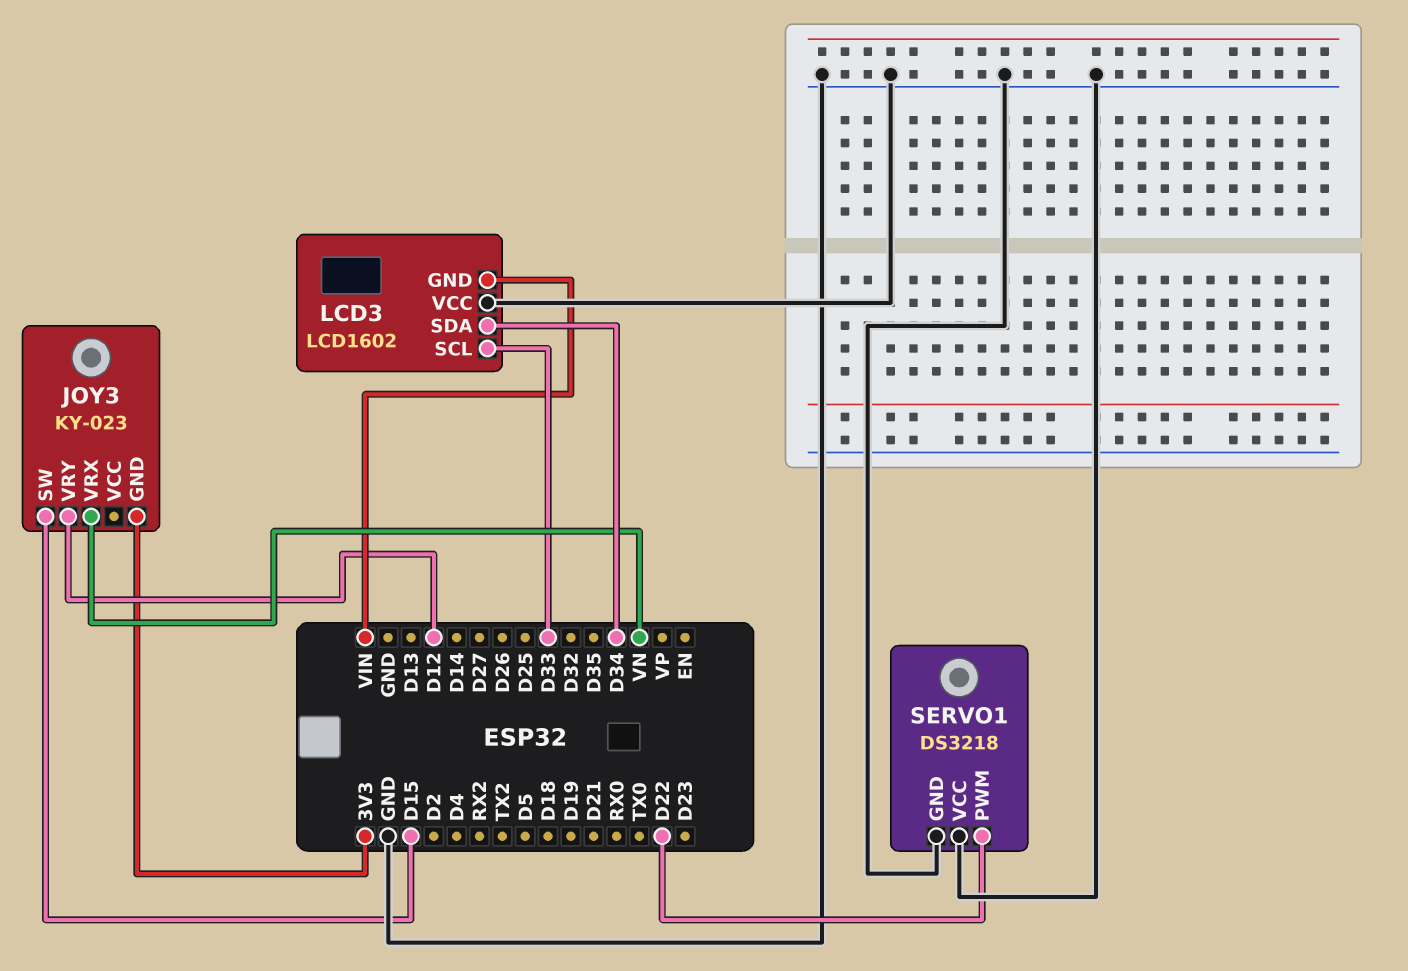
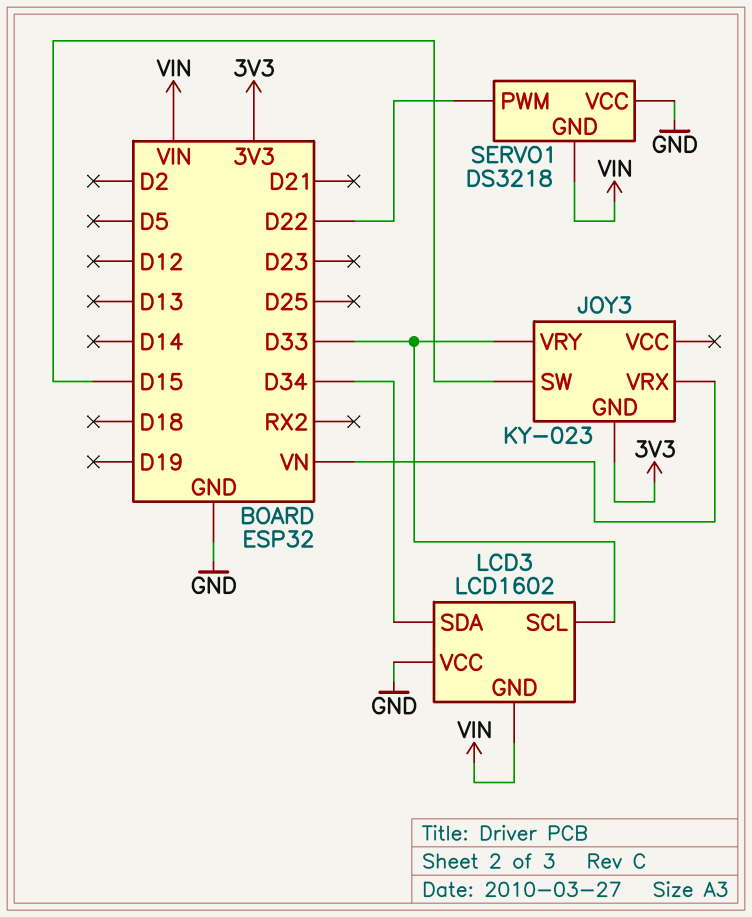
JOY3 pin VRY: D12 -> D33
SERVO1 pin GND: GND -> VIN

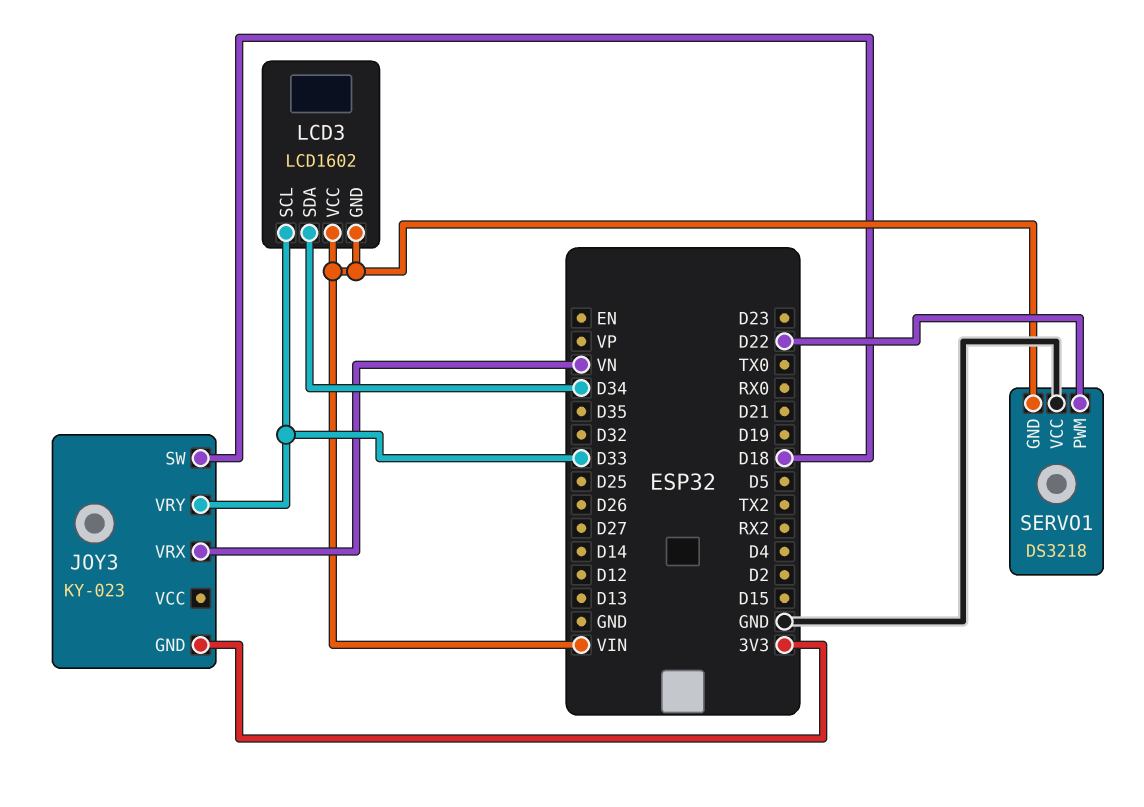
JOY3 pin SW: D15 -> D18
LCD3 pin VCC: GND -> VIN

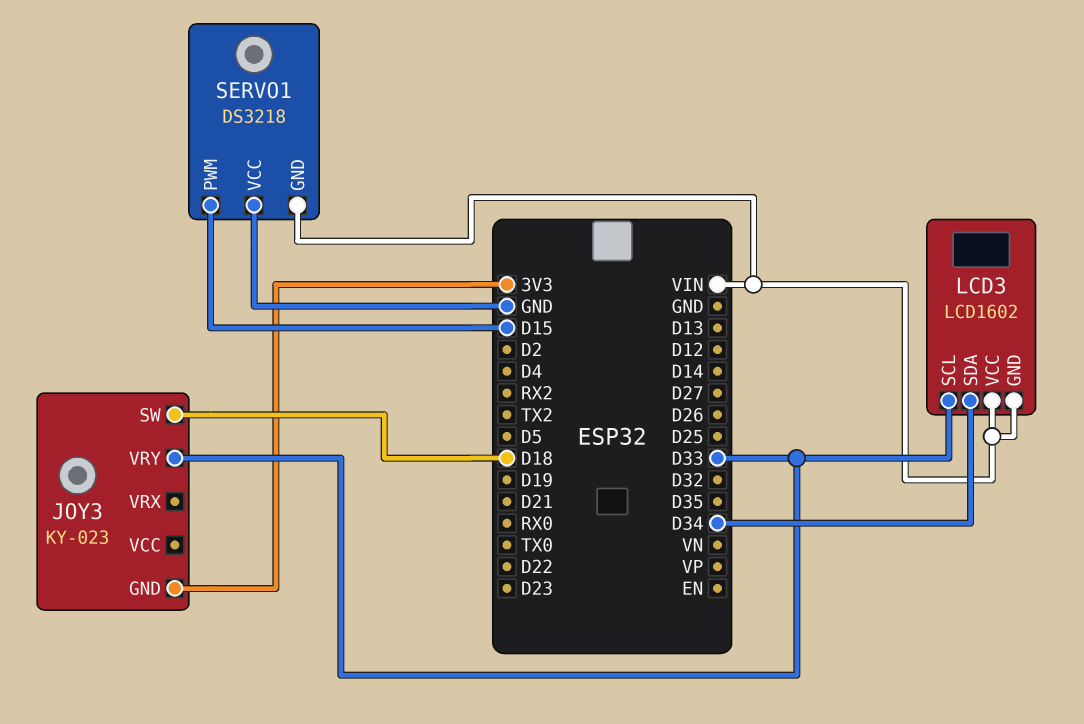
JOY3 pin VRX: VN -> none
SERVO1 pin PWM: D22 -> D15

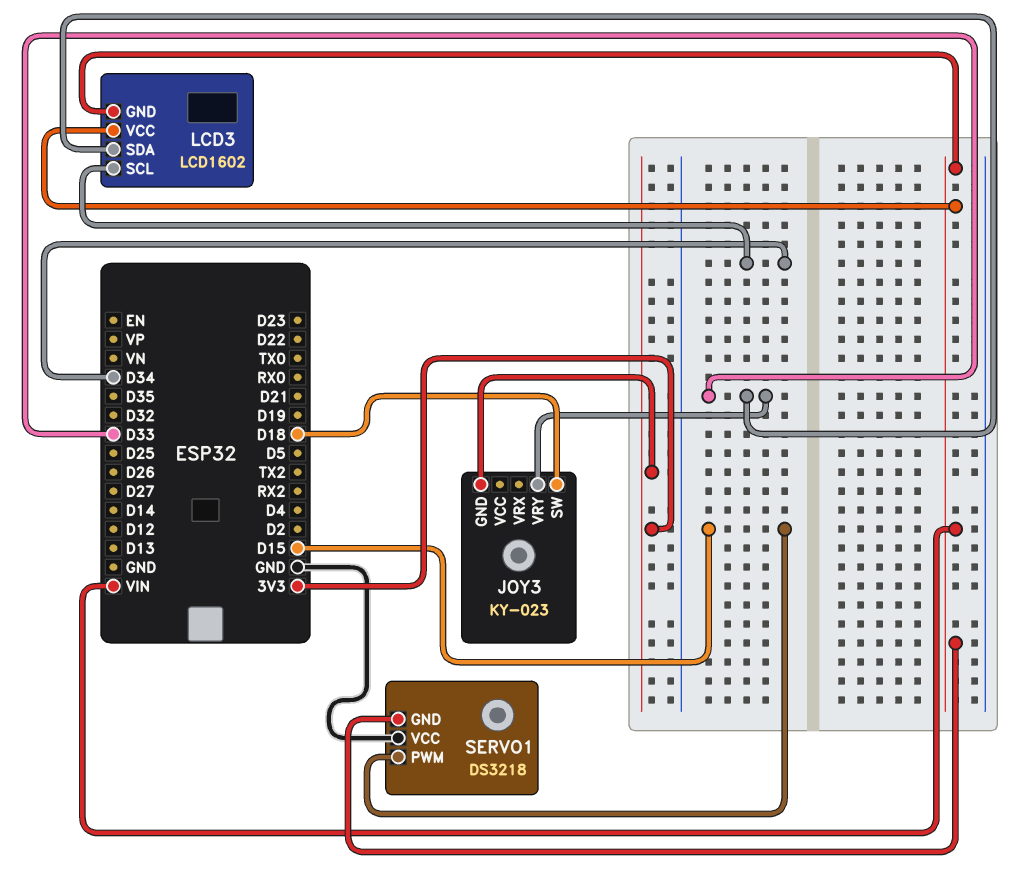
LCD3 pin SCL: D33 -> D34
LCD3 pin SDA: D34 -> D33

